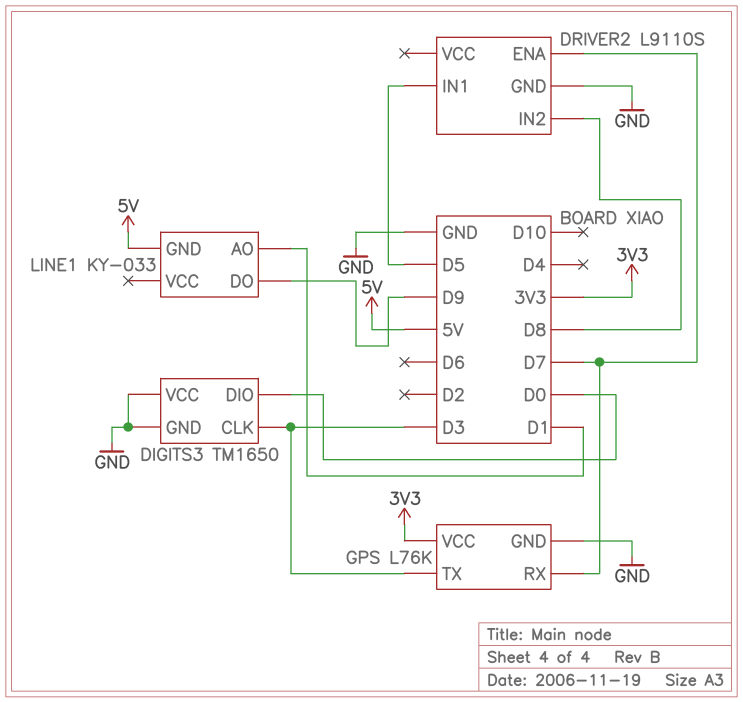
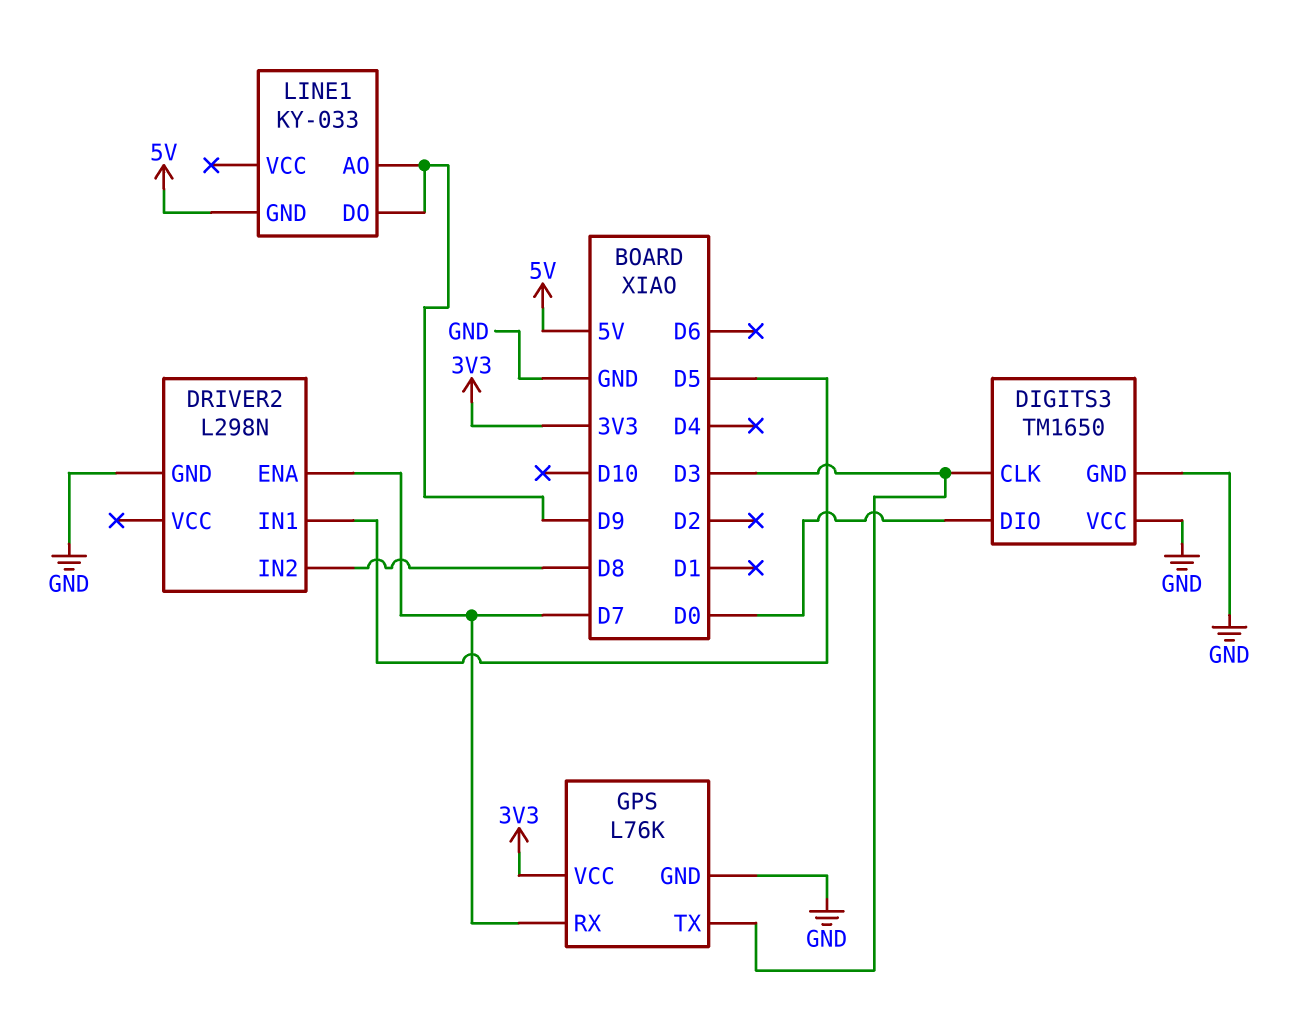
DRIVER2: L9110S -> L298N
LINE1 pin AO: D1 -> D9

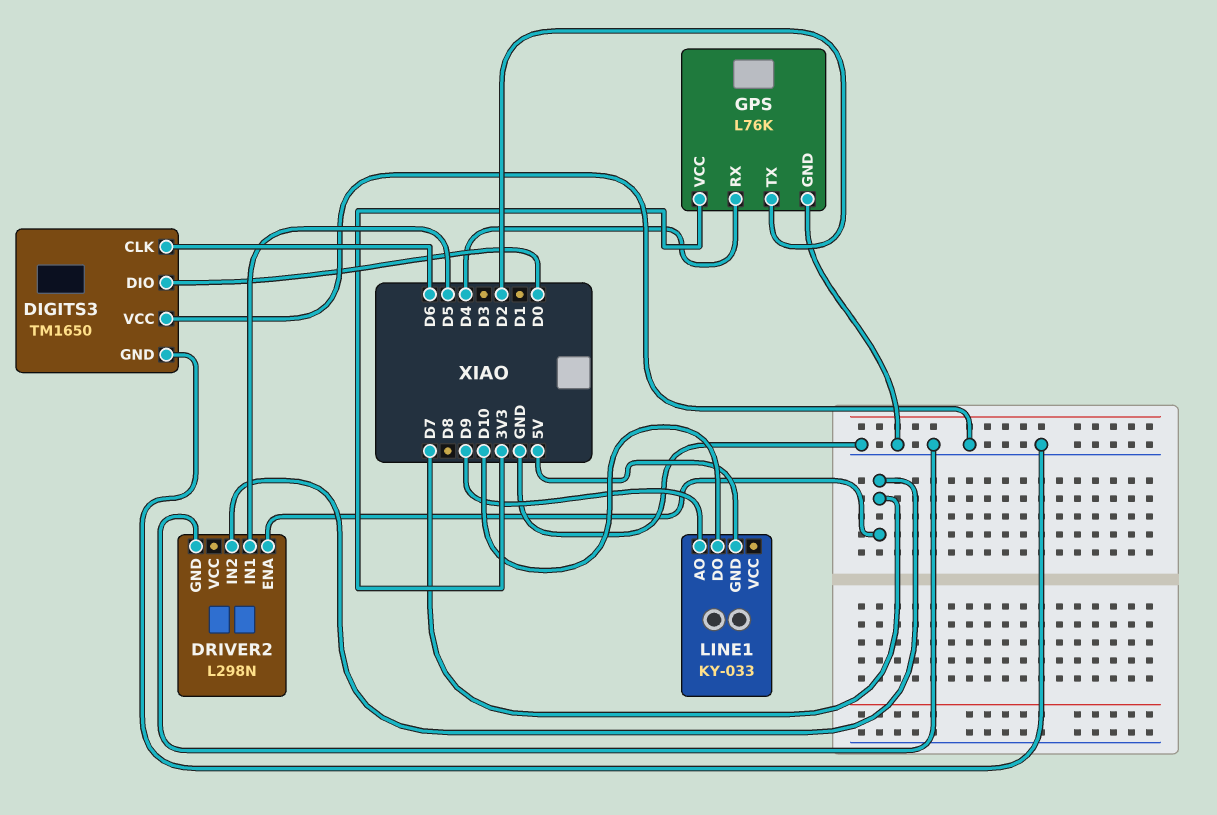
DIGITS3 pin CLK: D3 -> D6
DRIVER2 pin IN2: D8 -> D7
GPS pin RX: D7 -> D4
GPS pin TX: D3 -> D2
LINE1 pin DO: D9 -> D10

